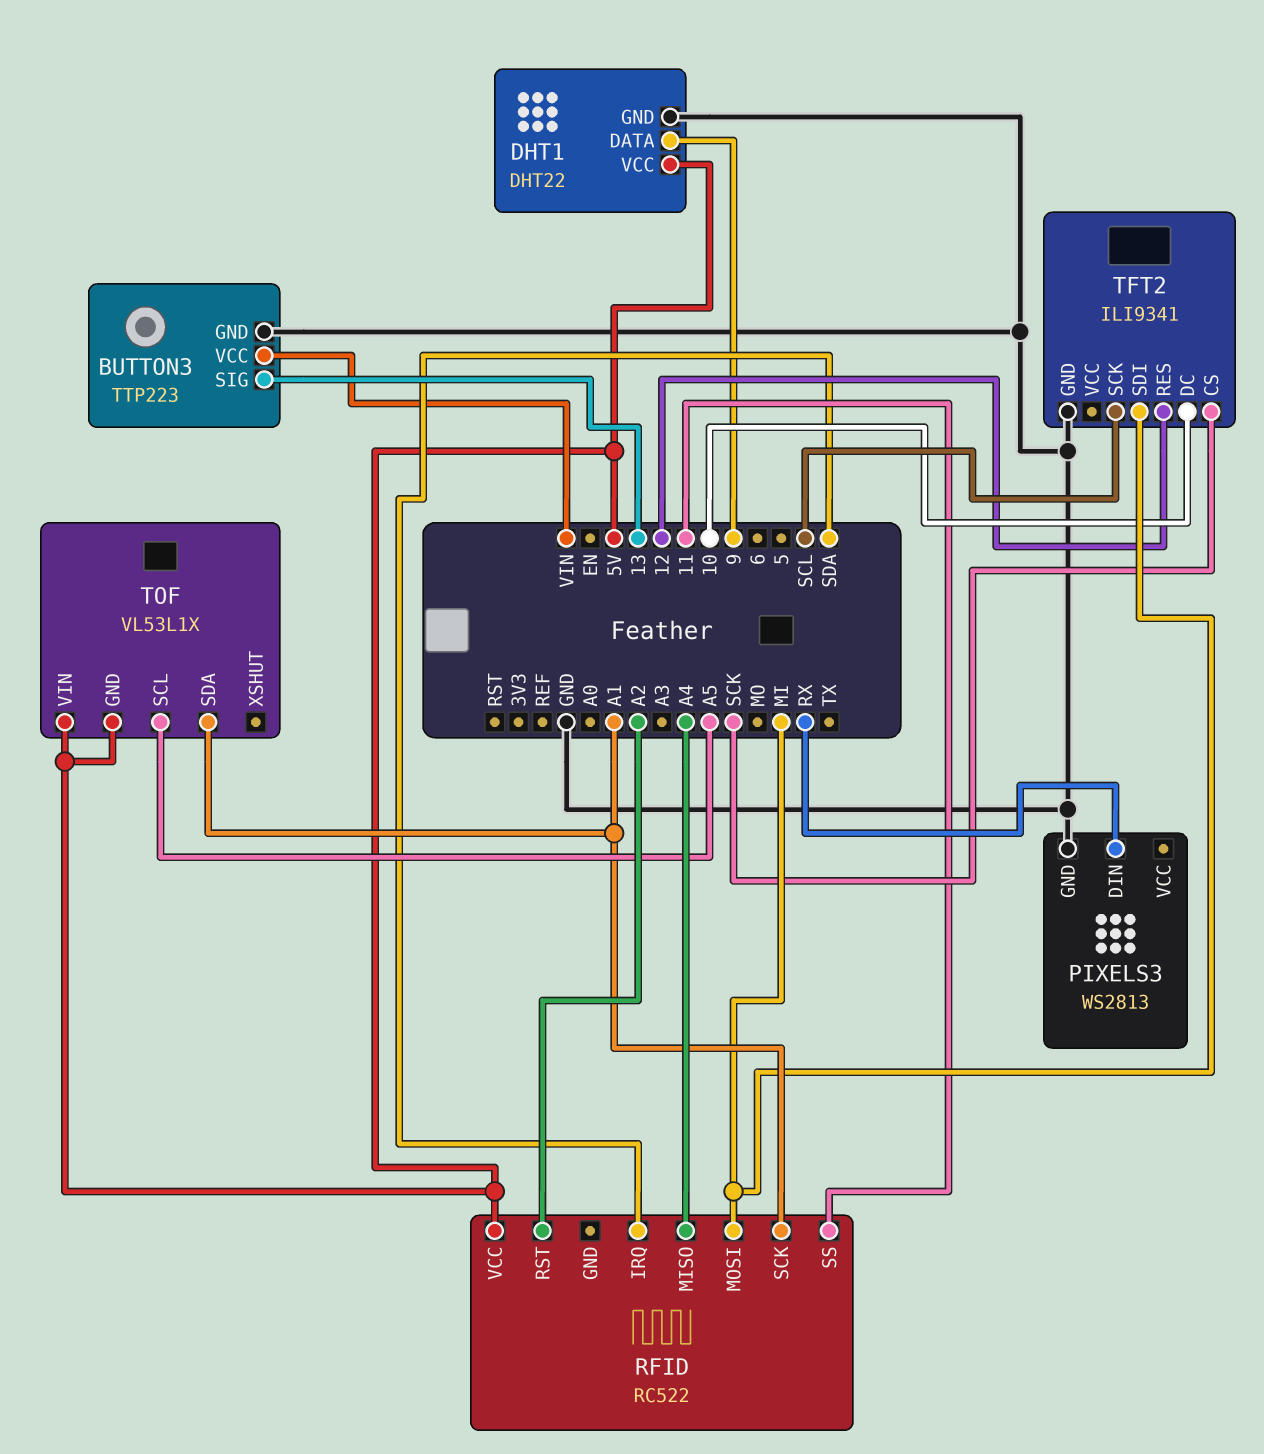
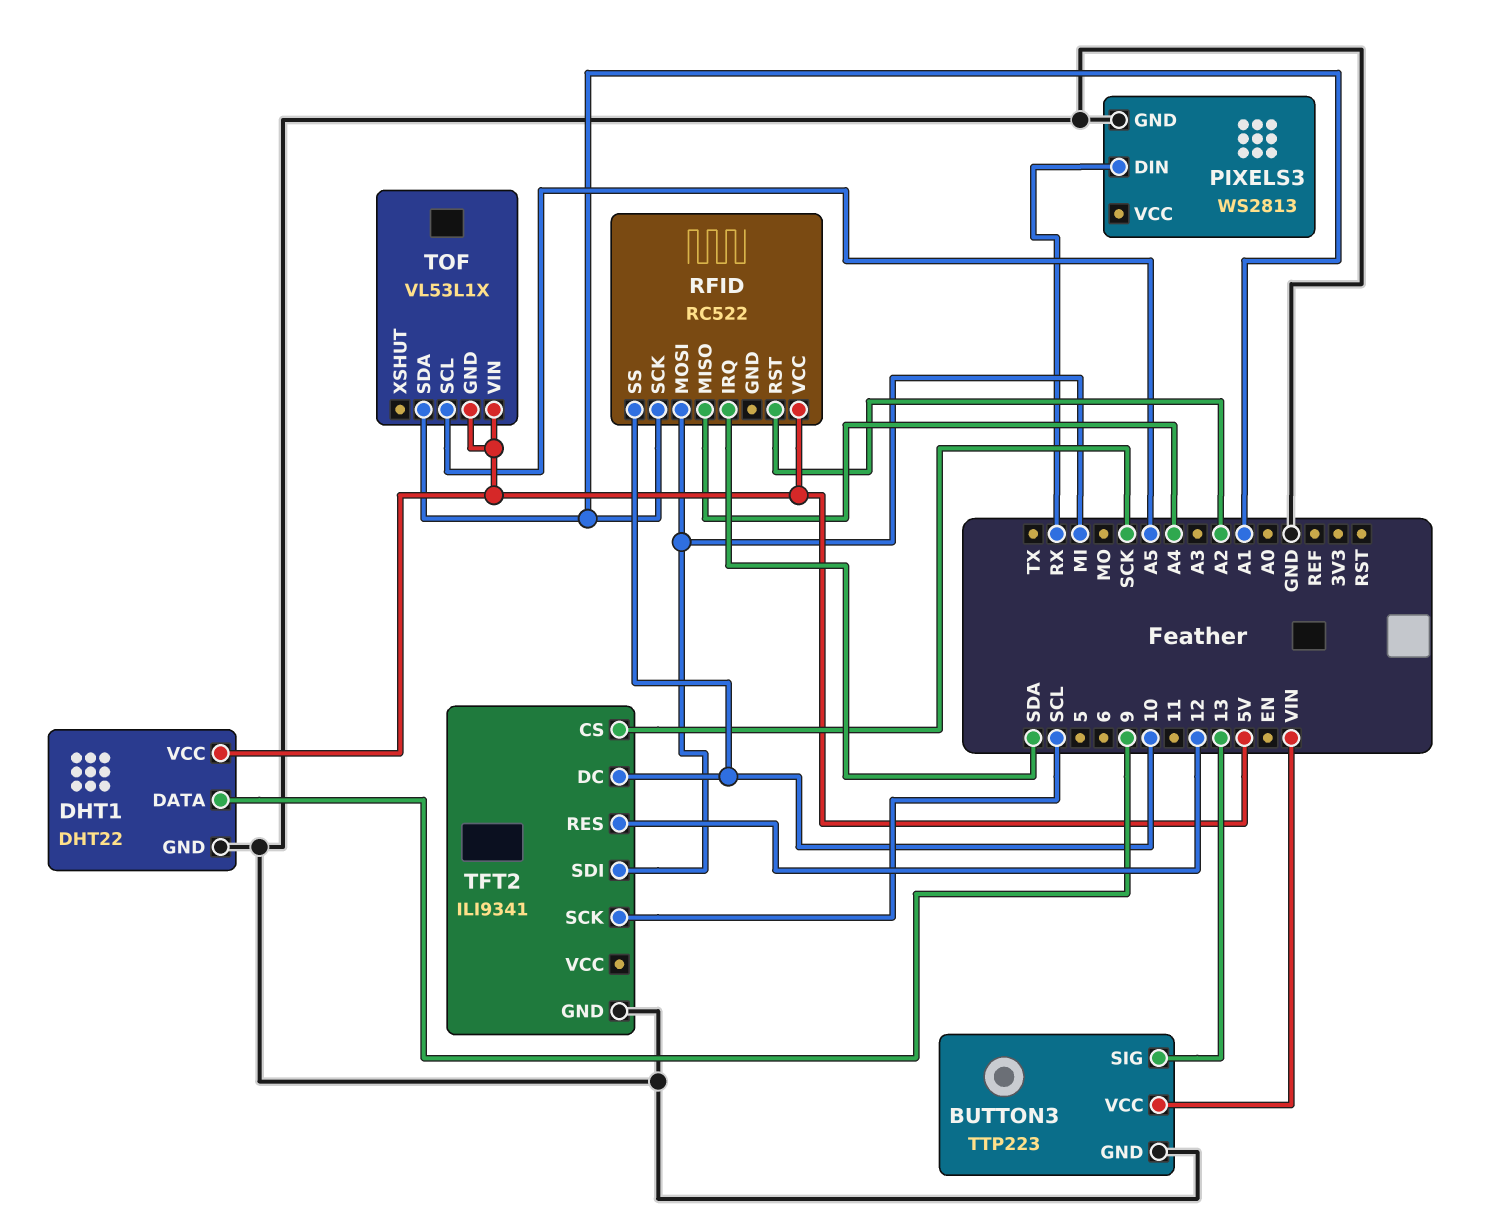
RFID pin SS: 11 -> 10

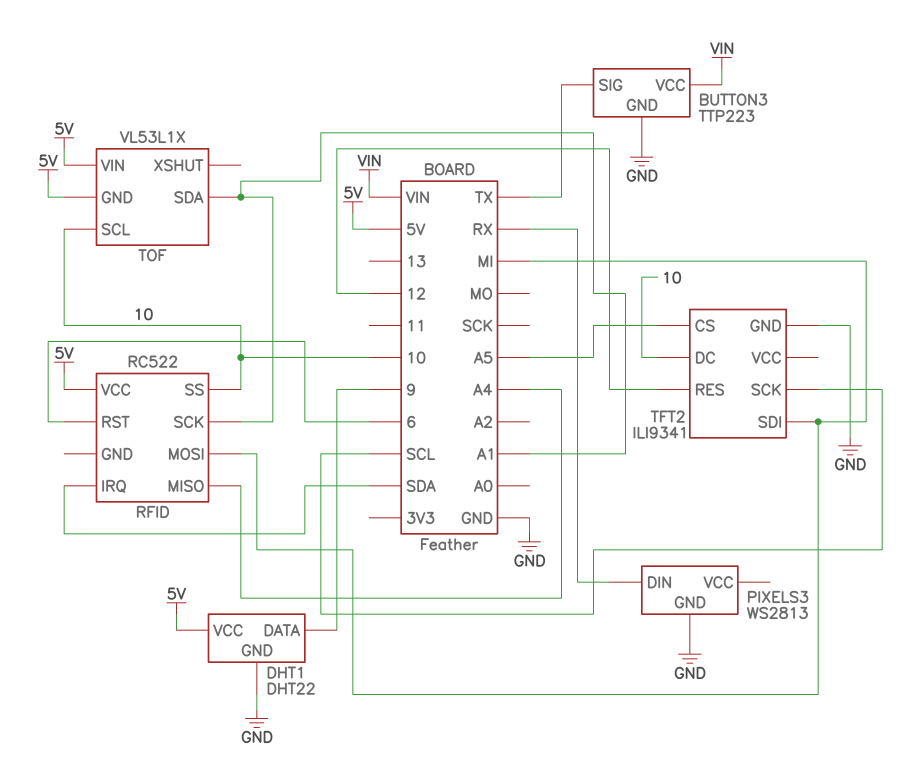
BUTTON3 pin SIG: 13 -> TX
RFID pin RST: A2 -> 6
TFT2 pin CS: SCK -> A5
TOF pin SCL: A5 -> 10

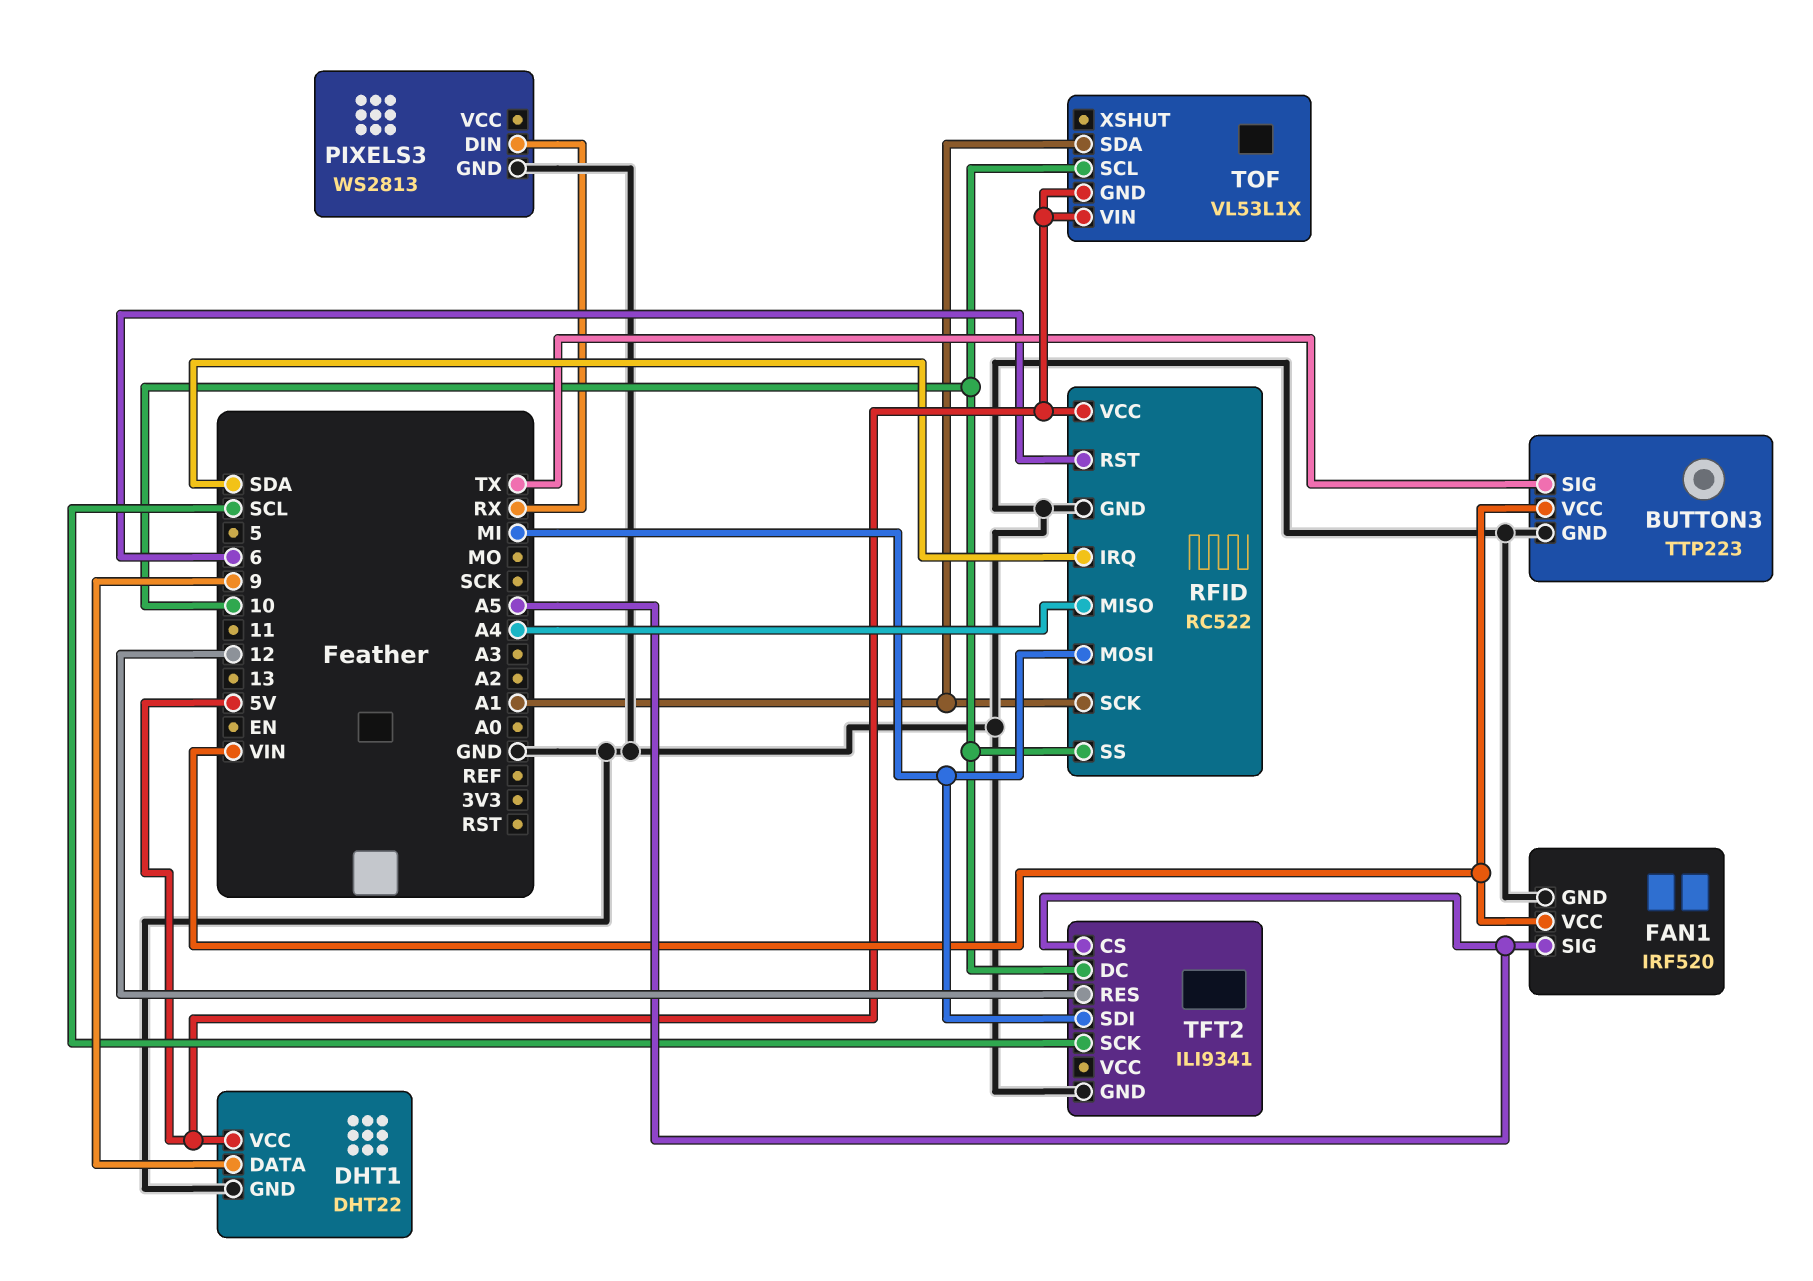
FAN1: none -> IRF520
FAN1 pin GND: none -> GND
FAN1 pin SIG: none -> A5
FAN1 pin VCC: none -> VIN
RFID pin GND: none -> GND

